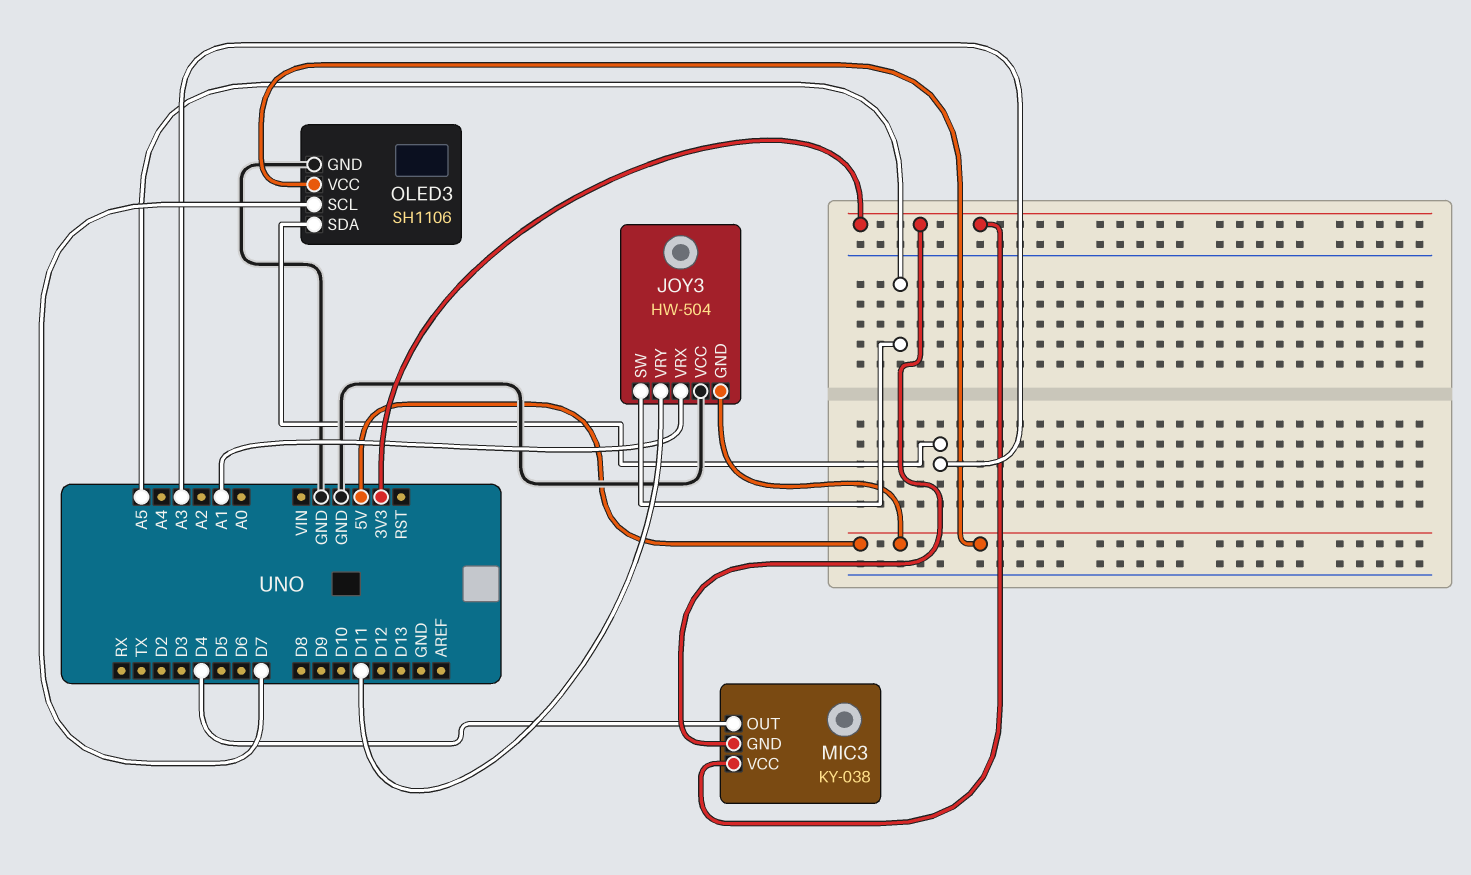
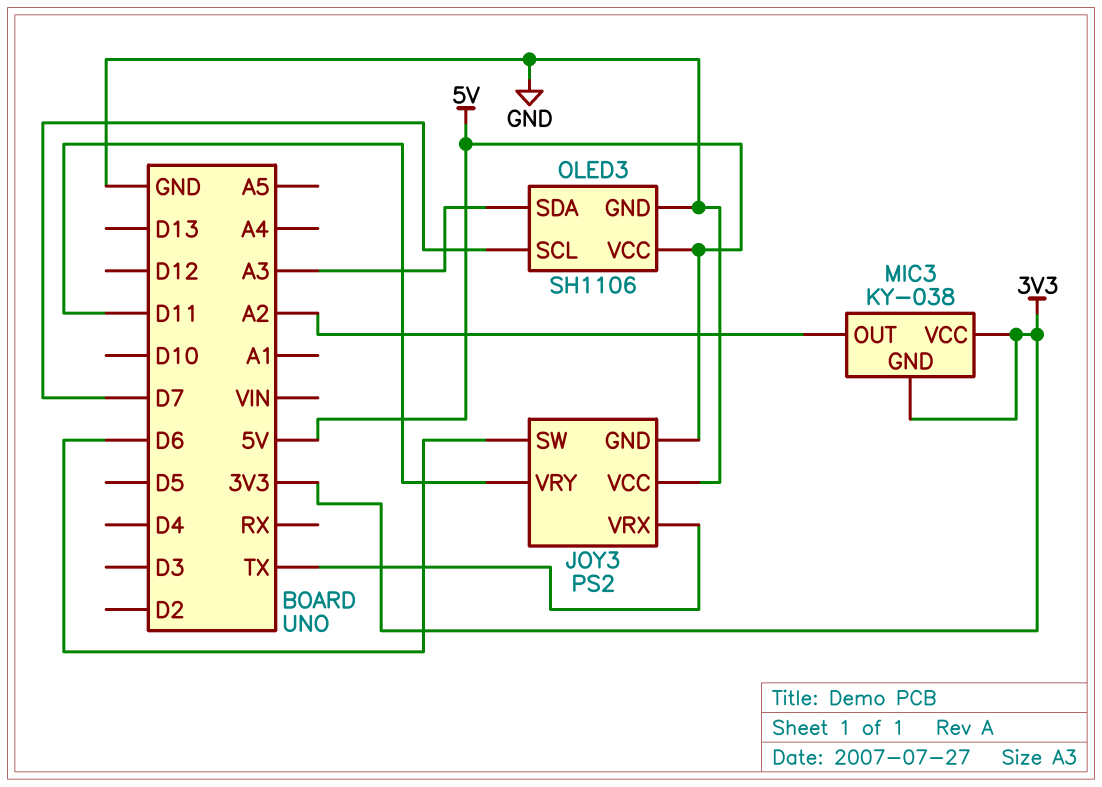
JOY3: HW-504 -> PS2
JOY3 pin SW: A5 -> D6
JOY3 pin VRX: A1 -> TX
MIC3 pin OUT: D4 -> A2

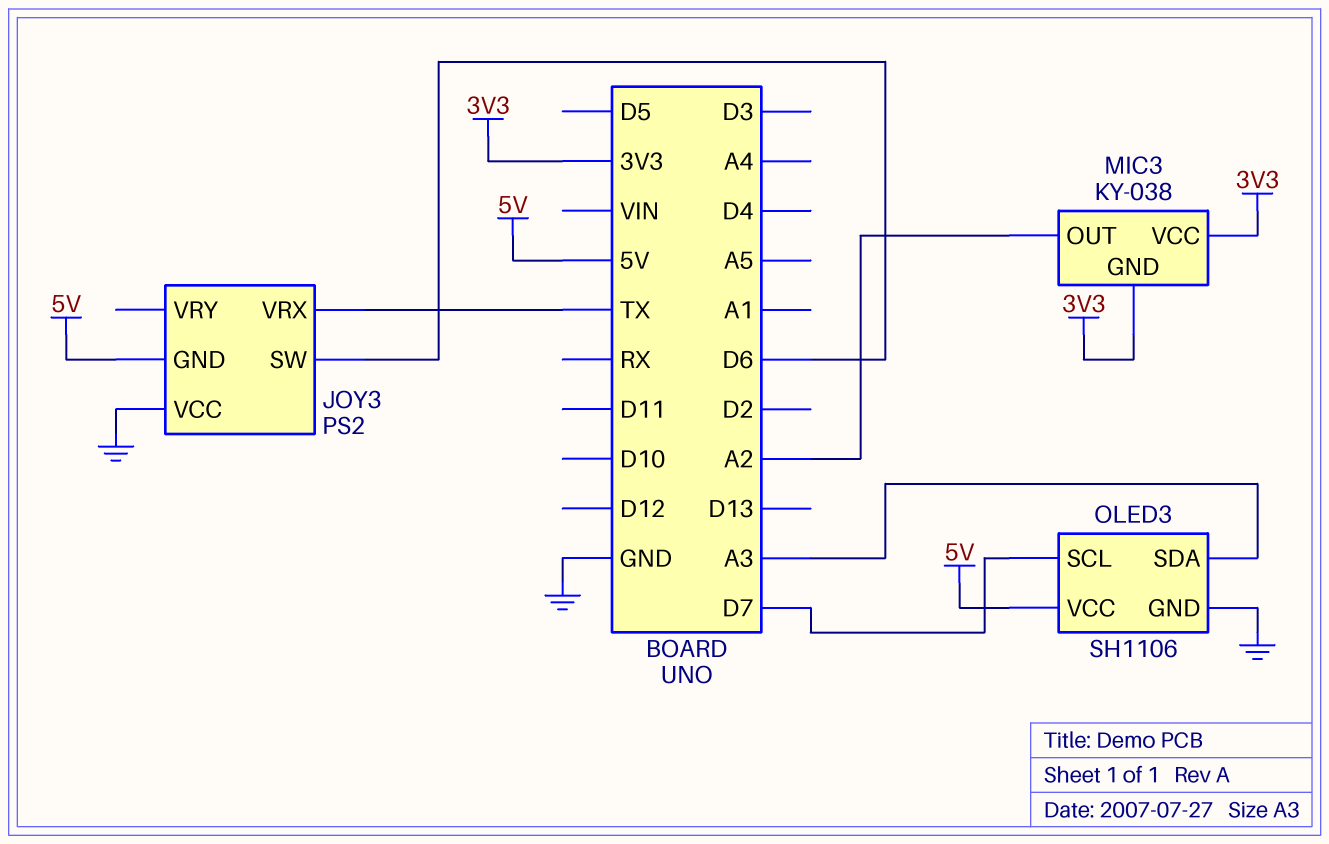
JOY3 pin VRY: D11 -> none

